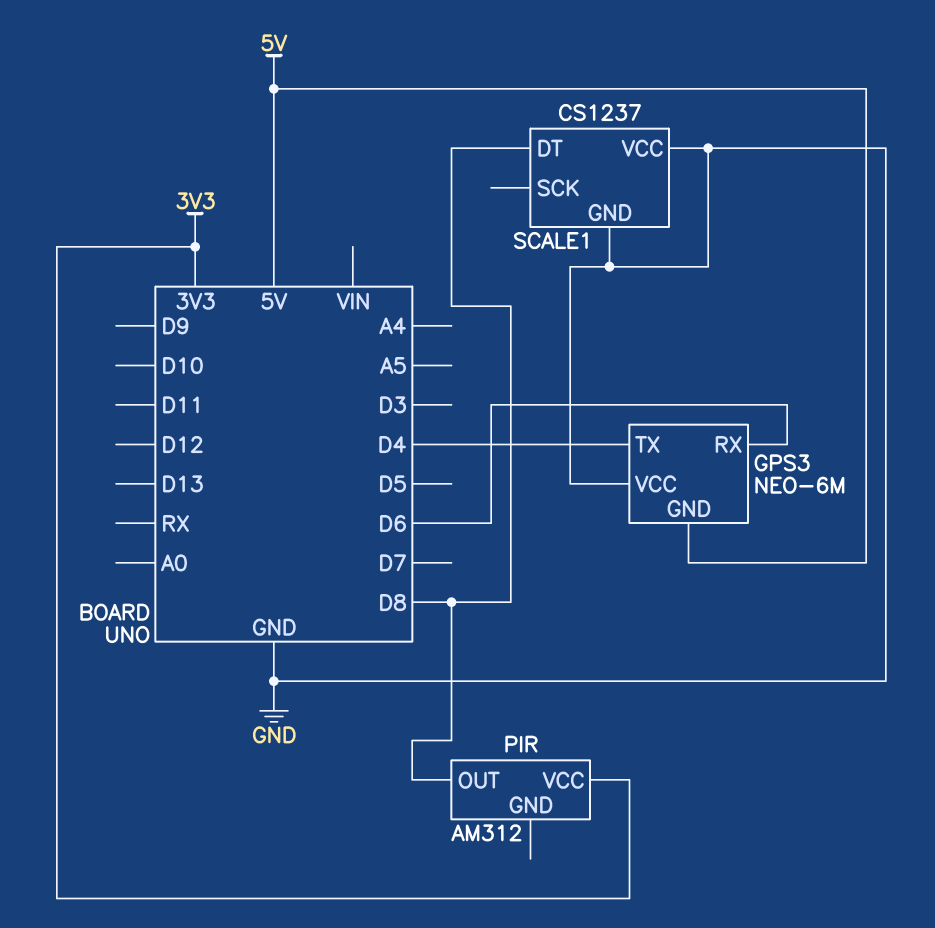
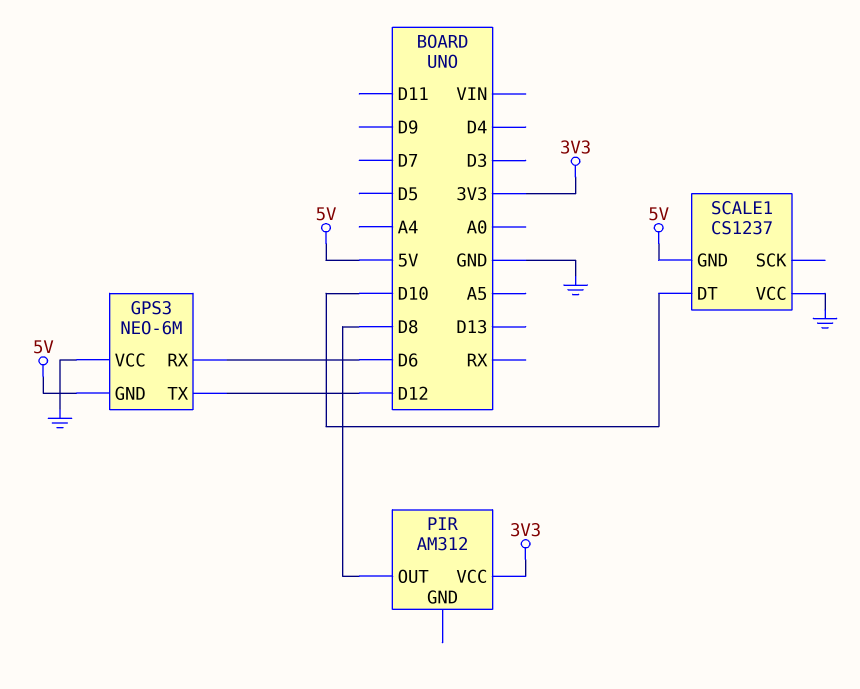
GPS3 pin TX: D4 -> D12
SCALE1 pin DT: D8 -> D10
SCALE1 pin GND: GND -> 5V

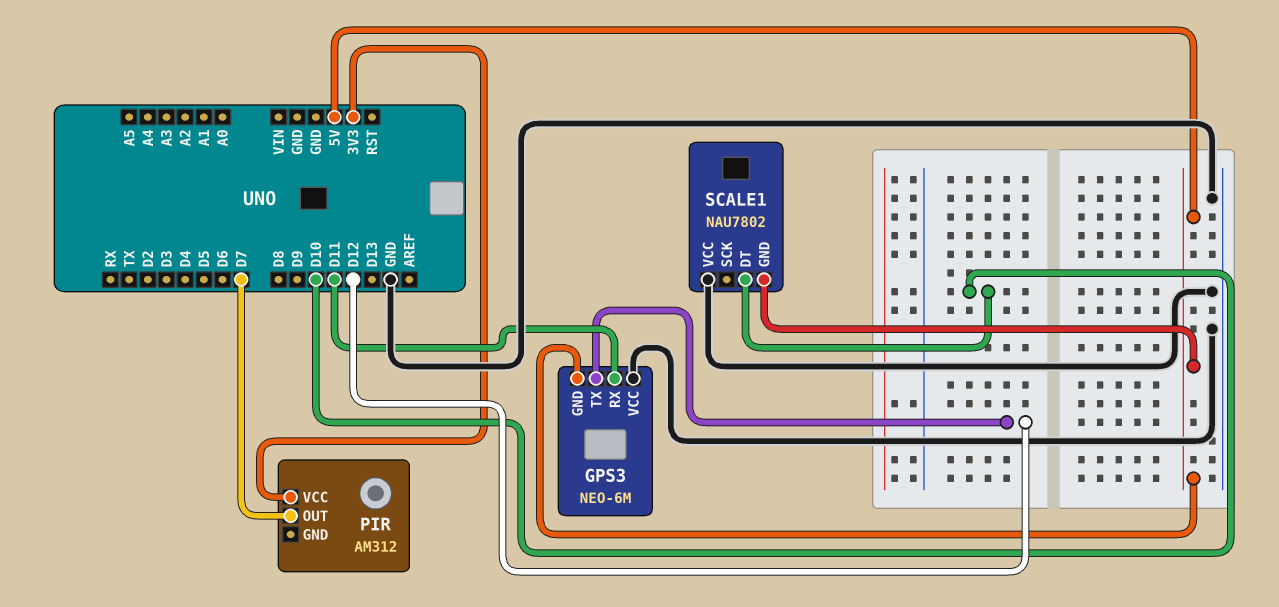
GPS3 pin RX: D6 -> D11
PIR pin OUT: D8 -> D7
SCALE1: CS1237 -> NAU7802

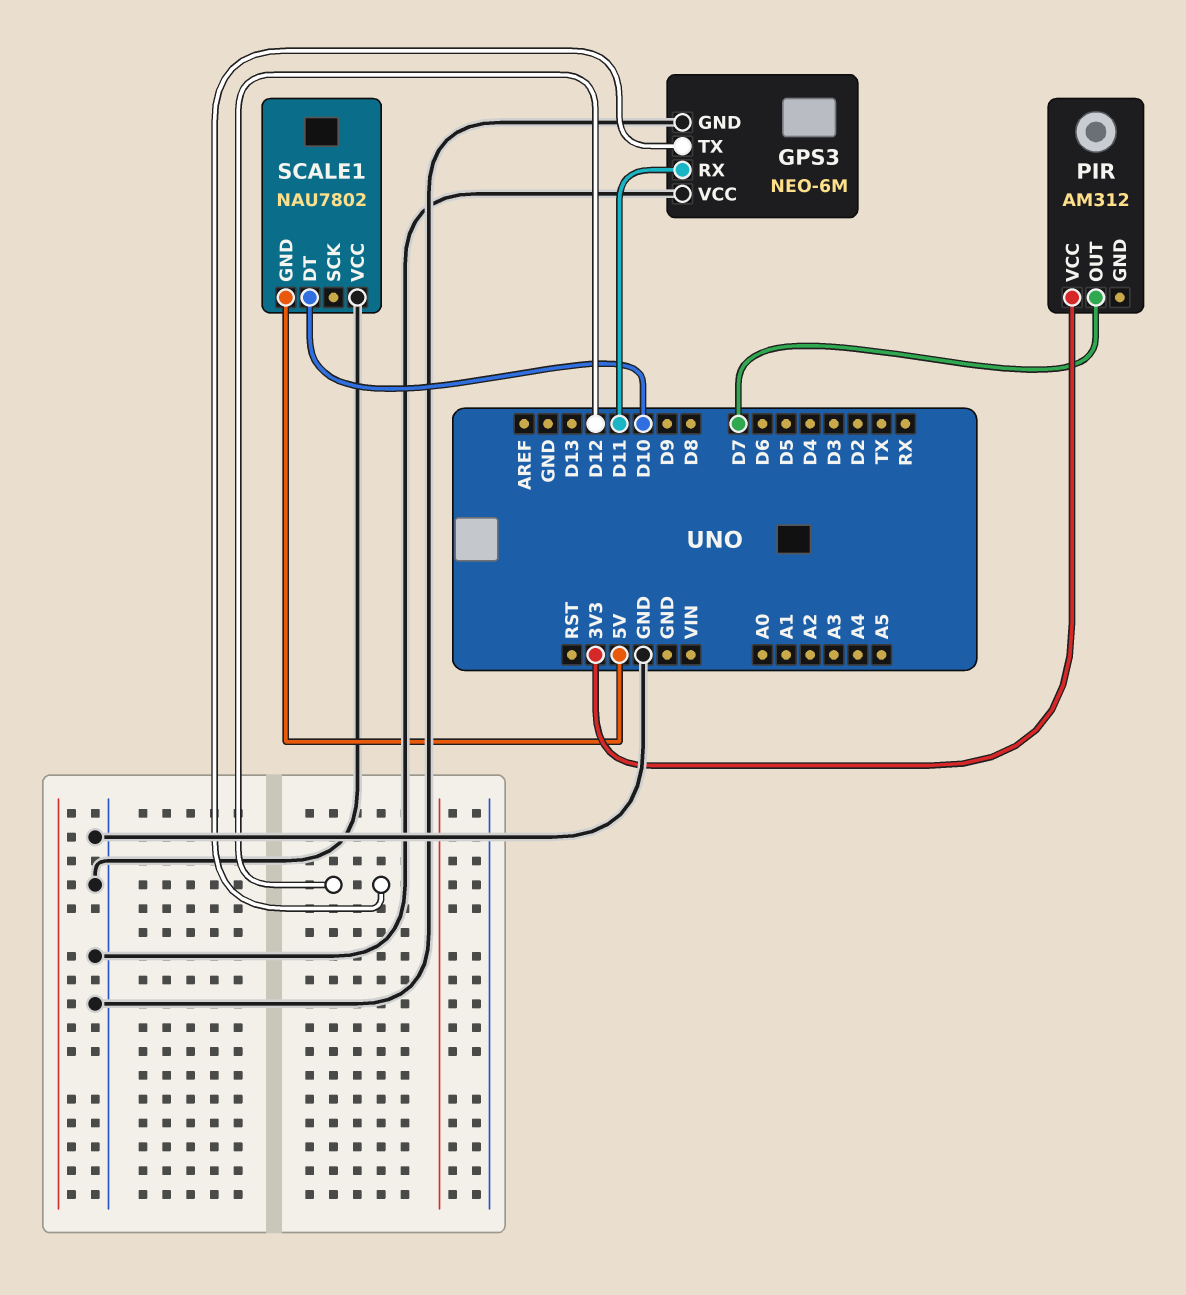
GPS3 pin GND: 5V -> GND

